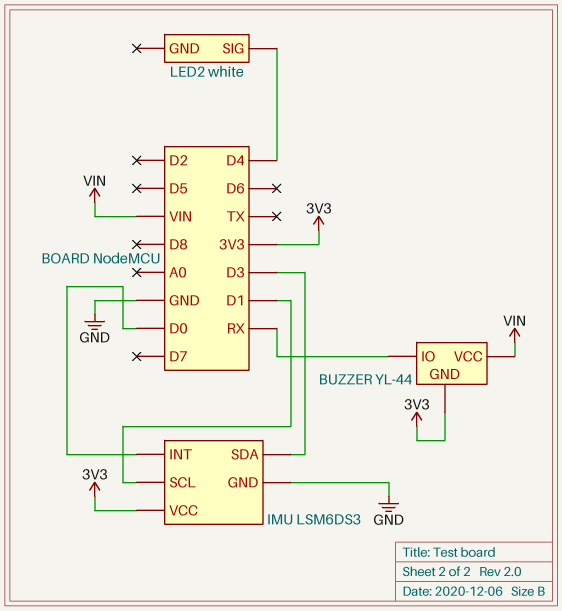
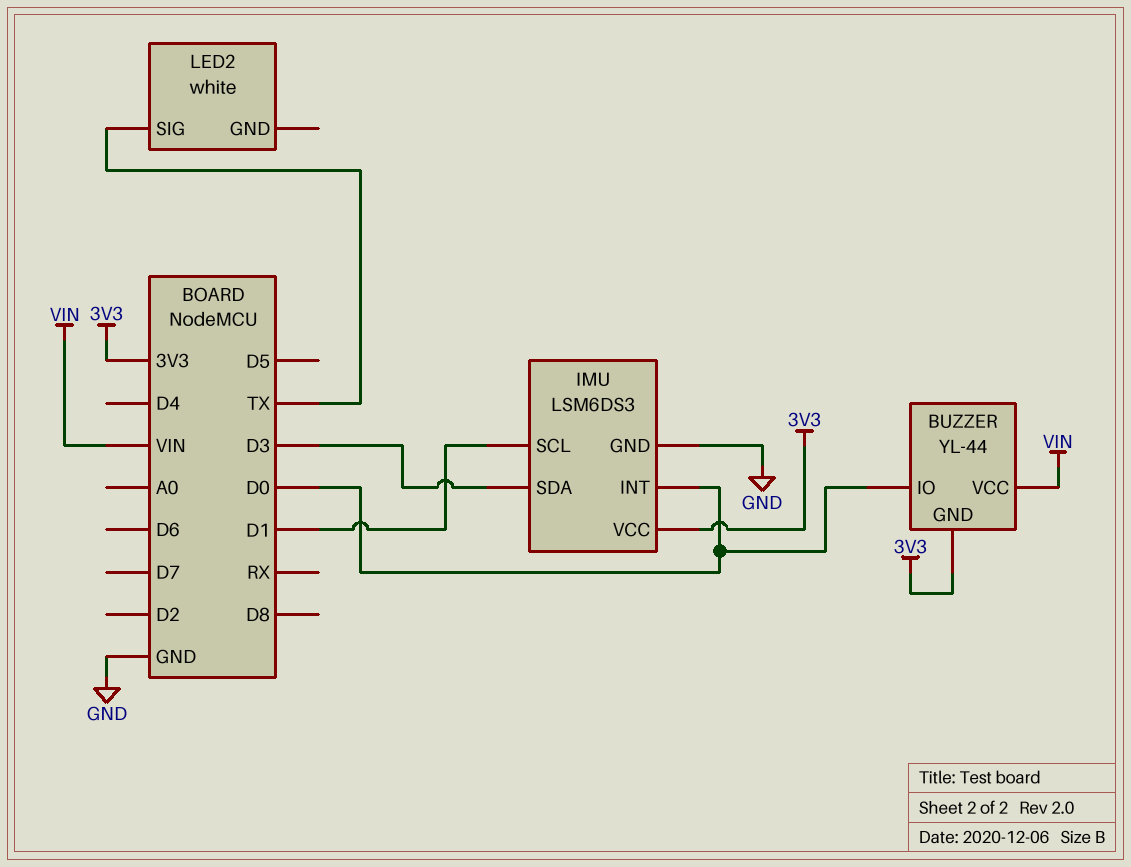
BUZZER pin IO: RX -> D0
LED2 pin SIG: D4 -> TX

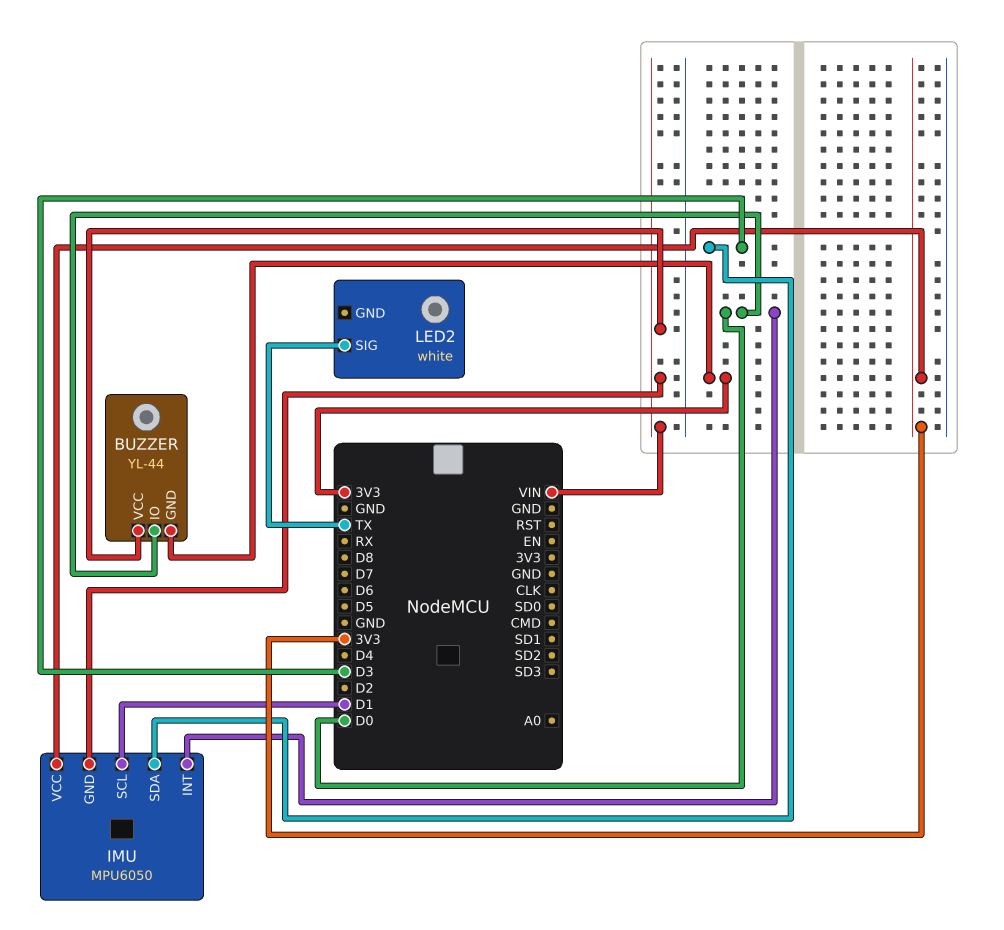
IMU: LSM6DS3 -> MPU6050
IMU pin GND: GND -> VIN

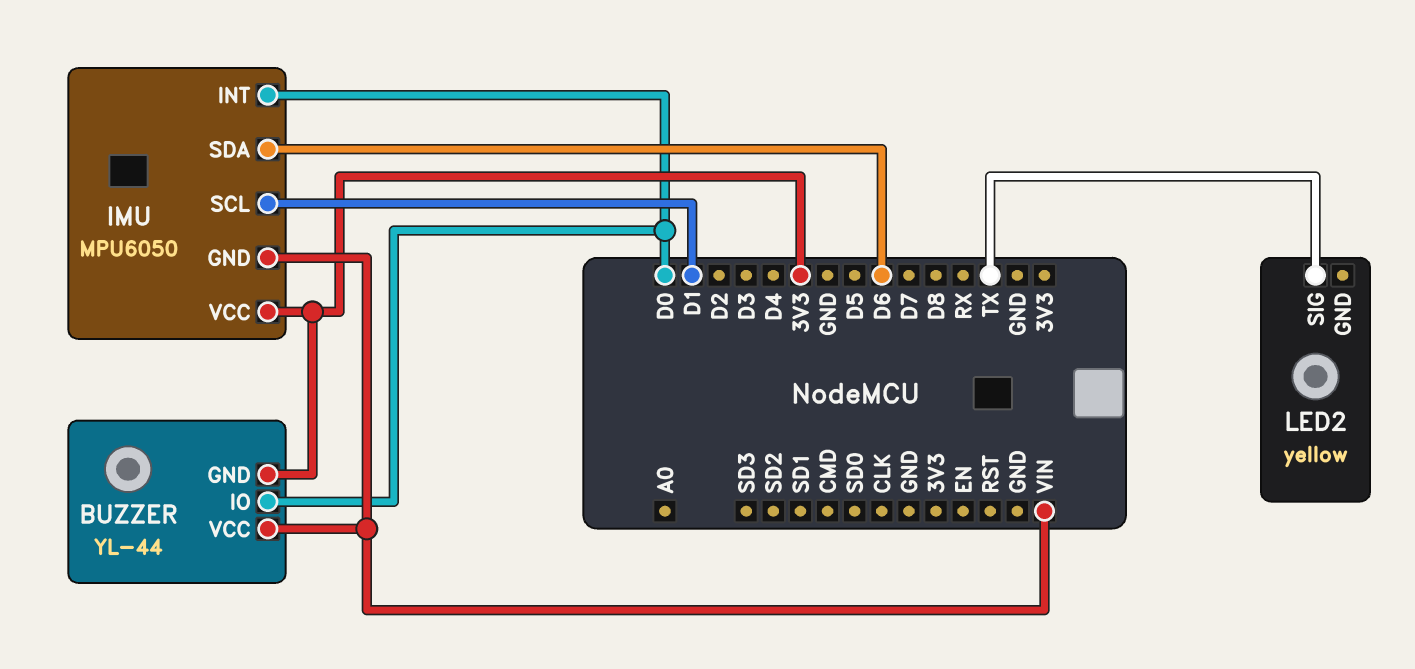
IMU pin SDA: D3 -> D6
LED2: white -> yellow

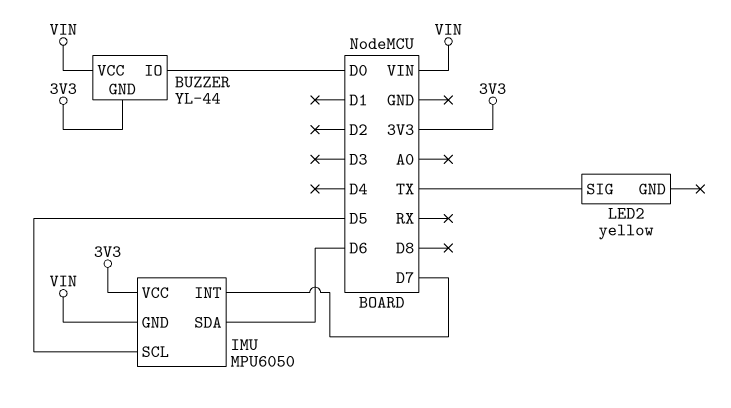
IMU pin INT: D0 -> D7
IMU pin SCL: D1 -> D5

